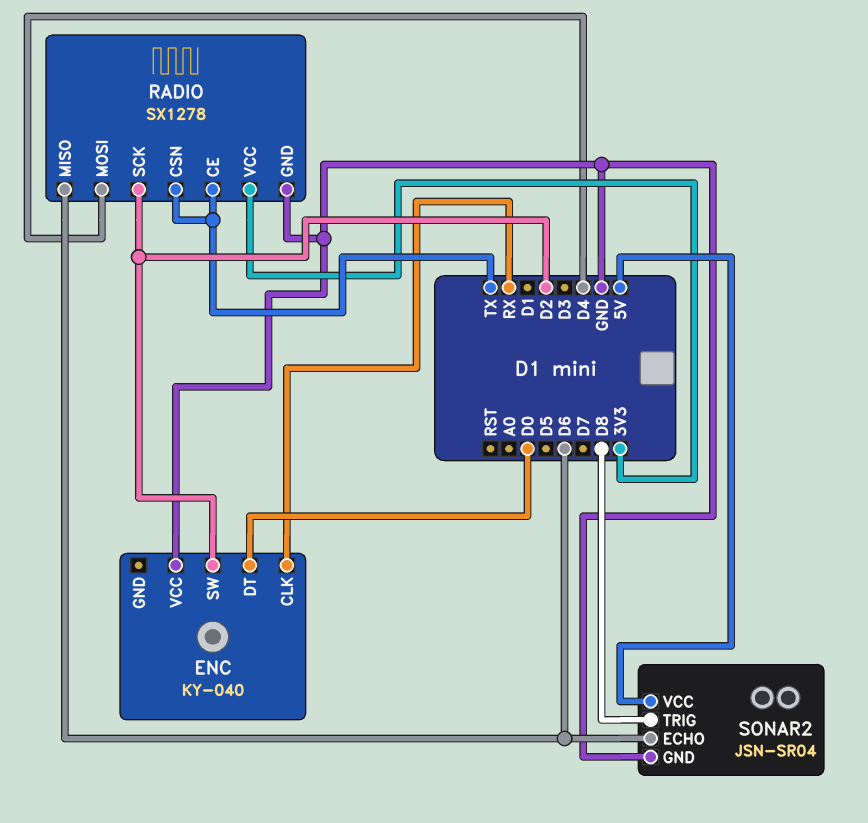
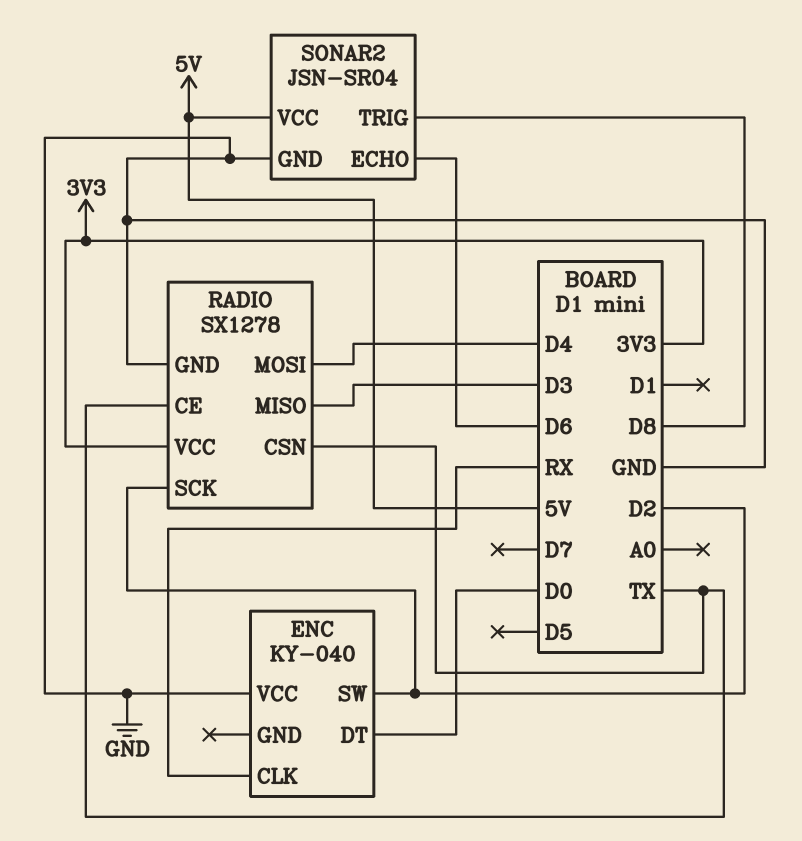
RADIO pin MISO: D6 -> D3

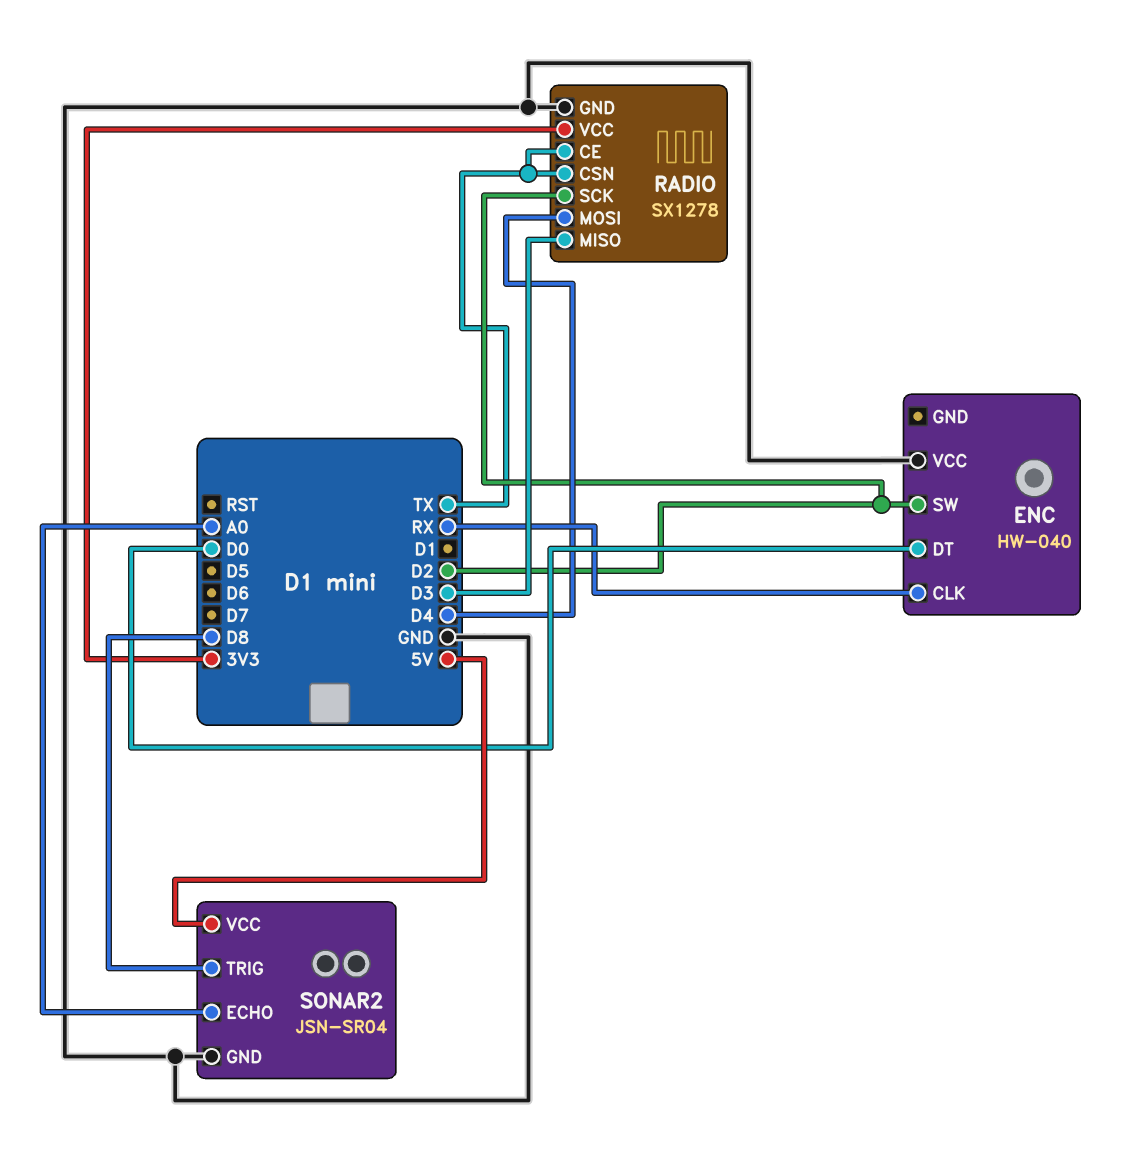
ENC: KY-040 -> HW-040
SONAR2 pin ECHO: D6 -> A0

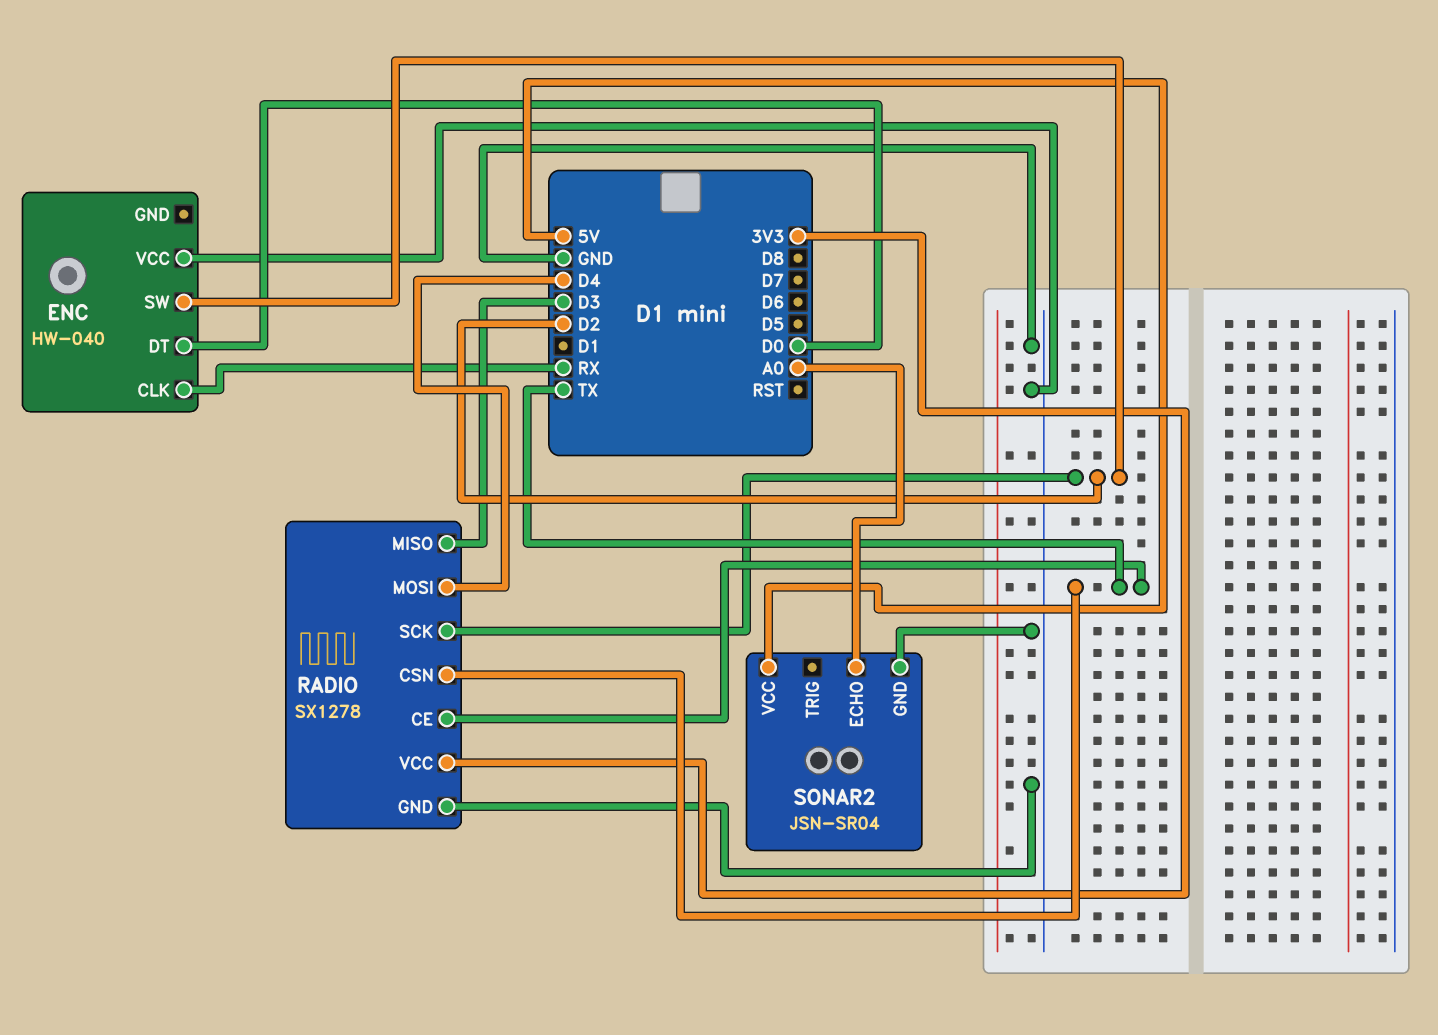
SONAR2 pin TRIG: D8 -> none

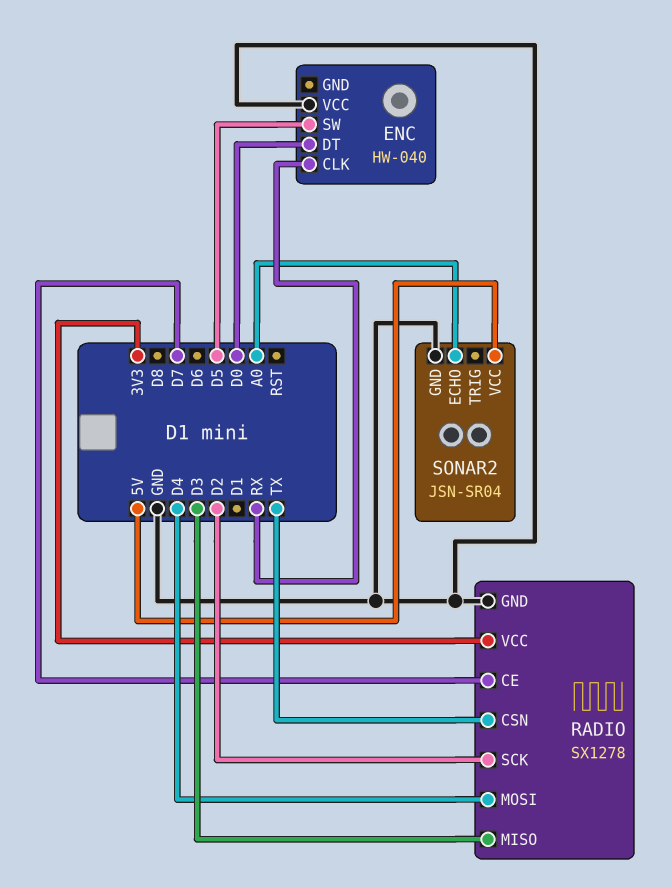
ENC pin SW: D2 -> D5
RADIO pin CE: TX -> D7

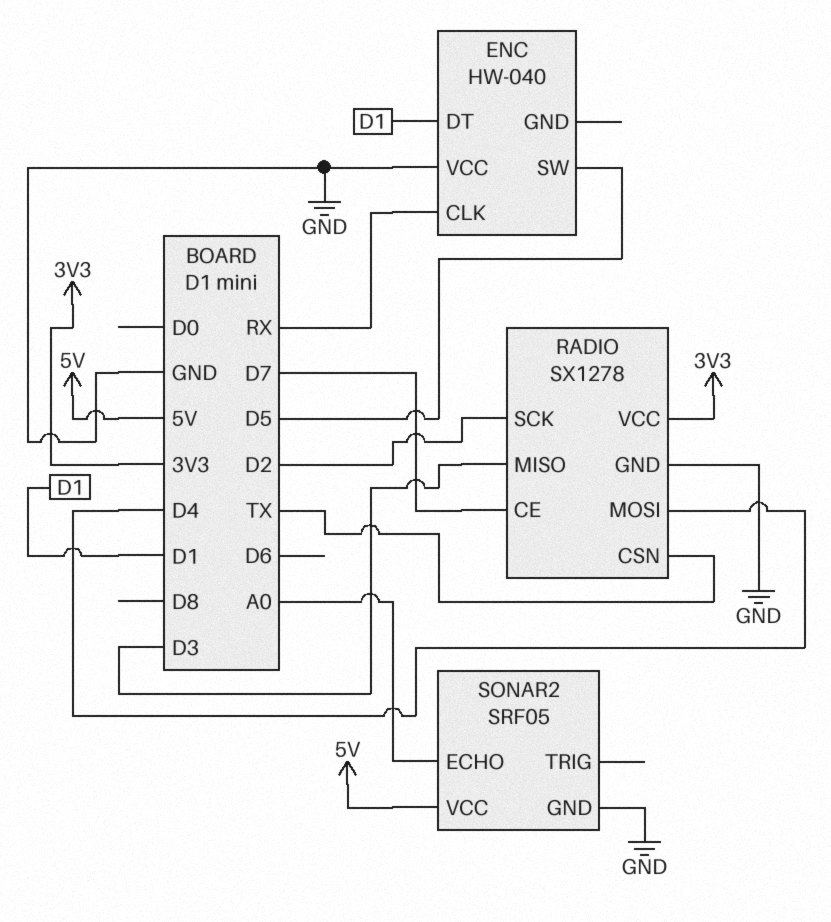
ENC pin DT: D0 -> D1
SONAR2: JSN-SR04 -> SRF05

